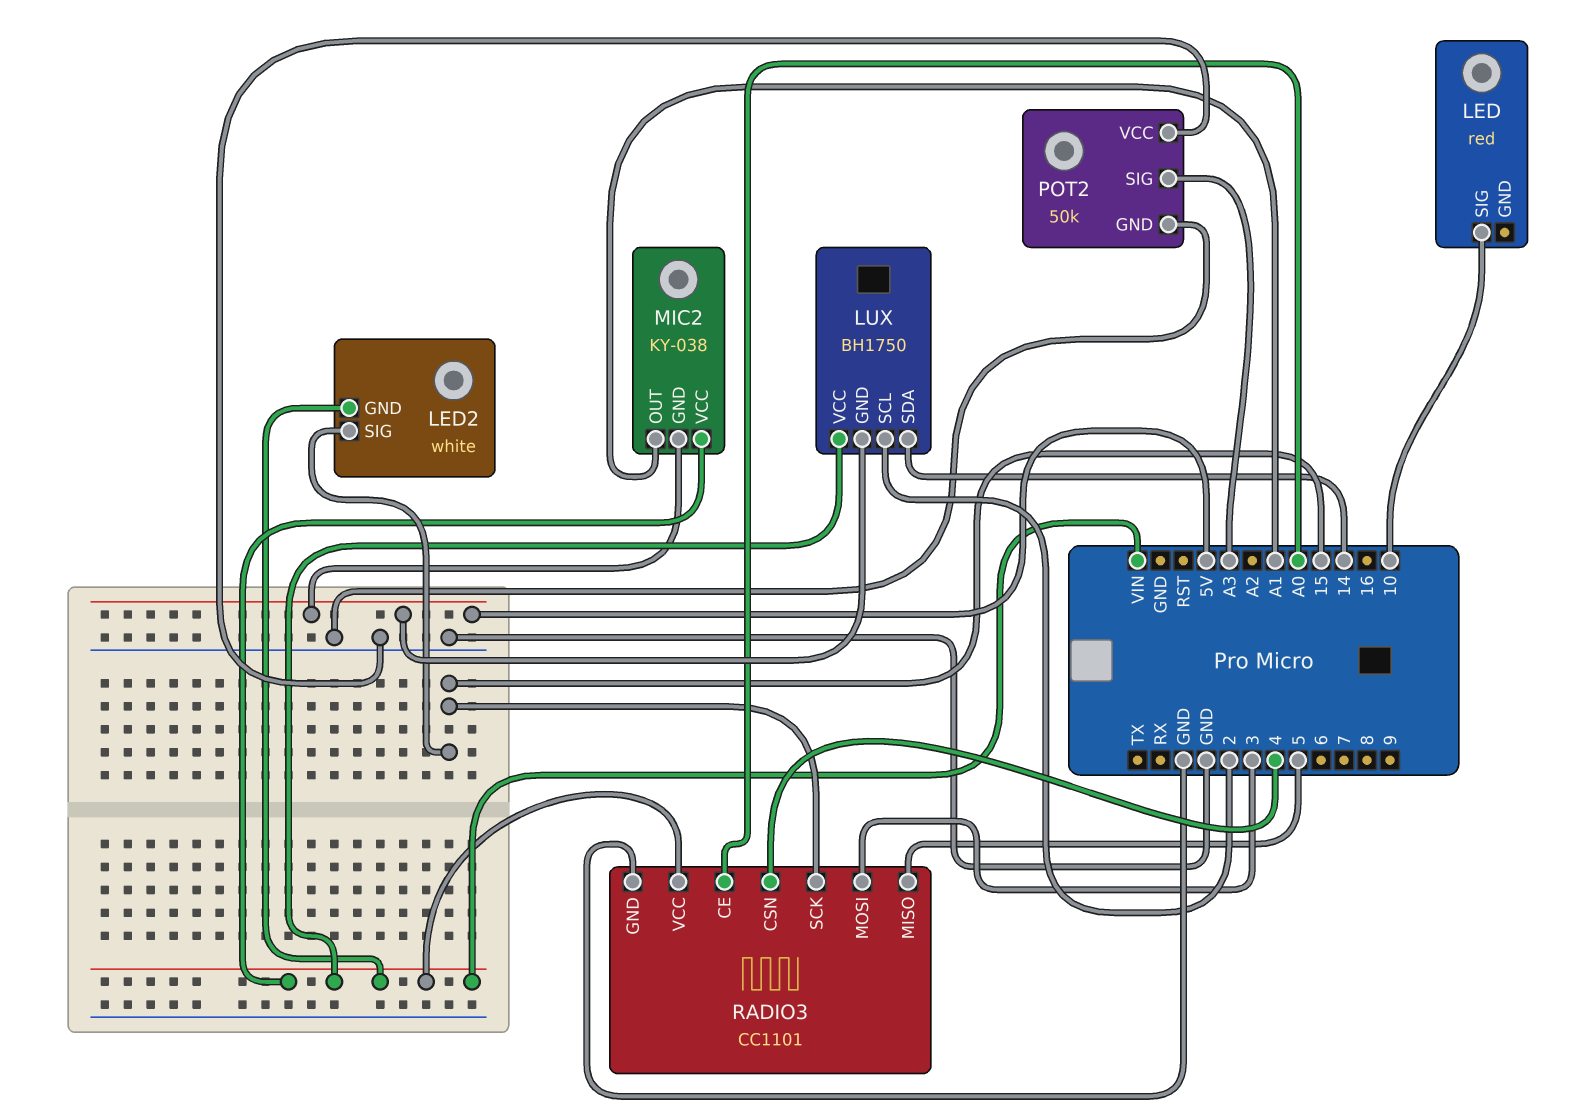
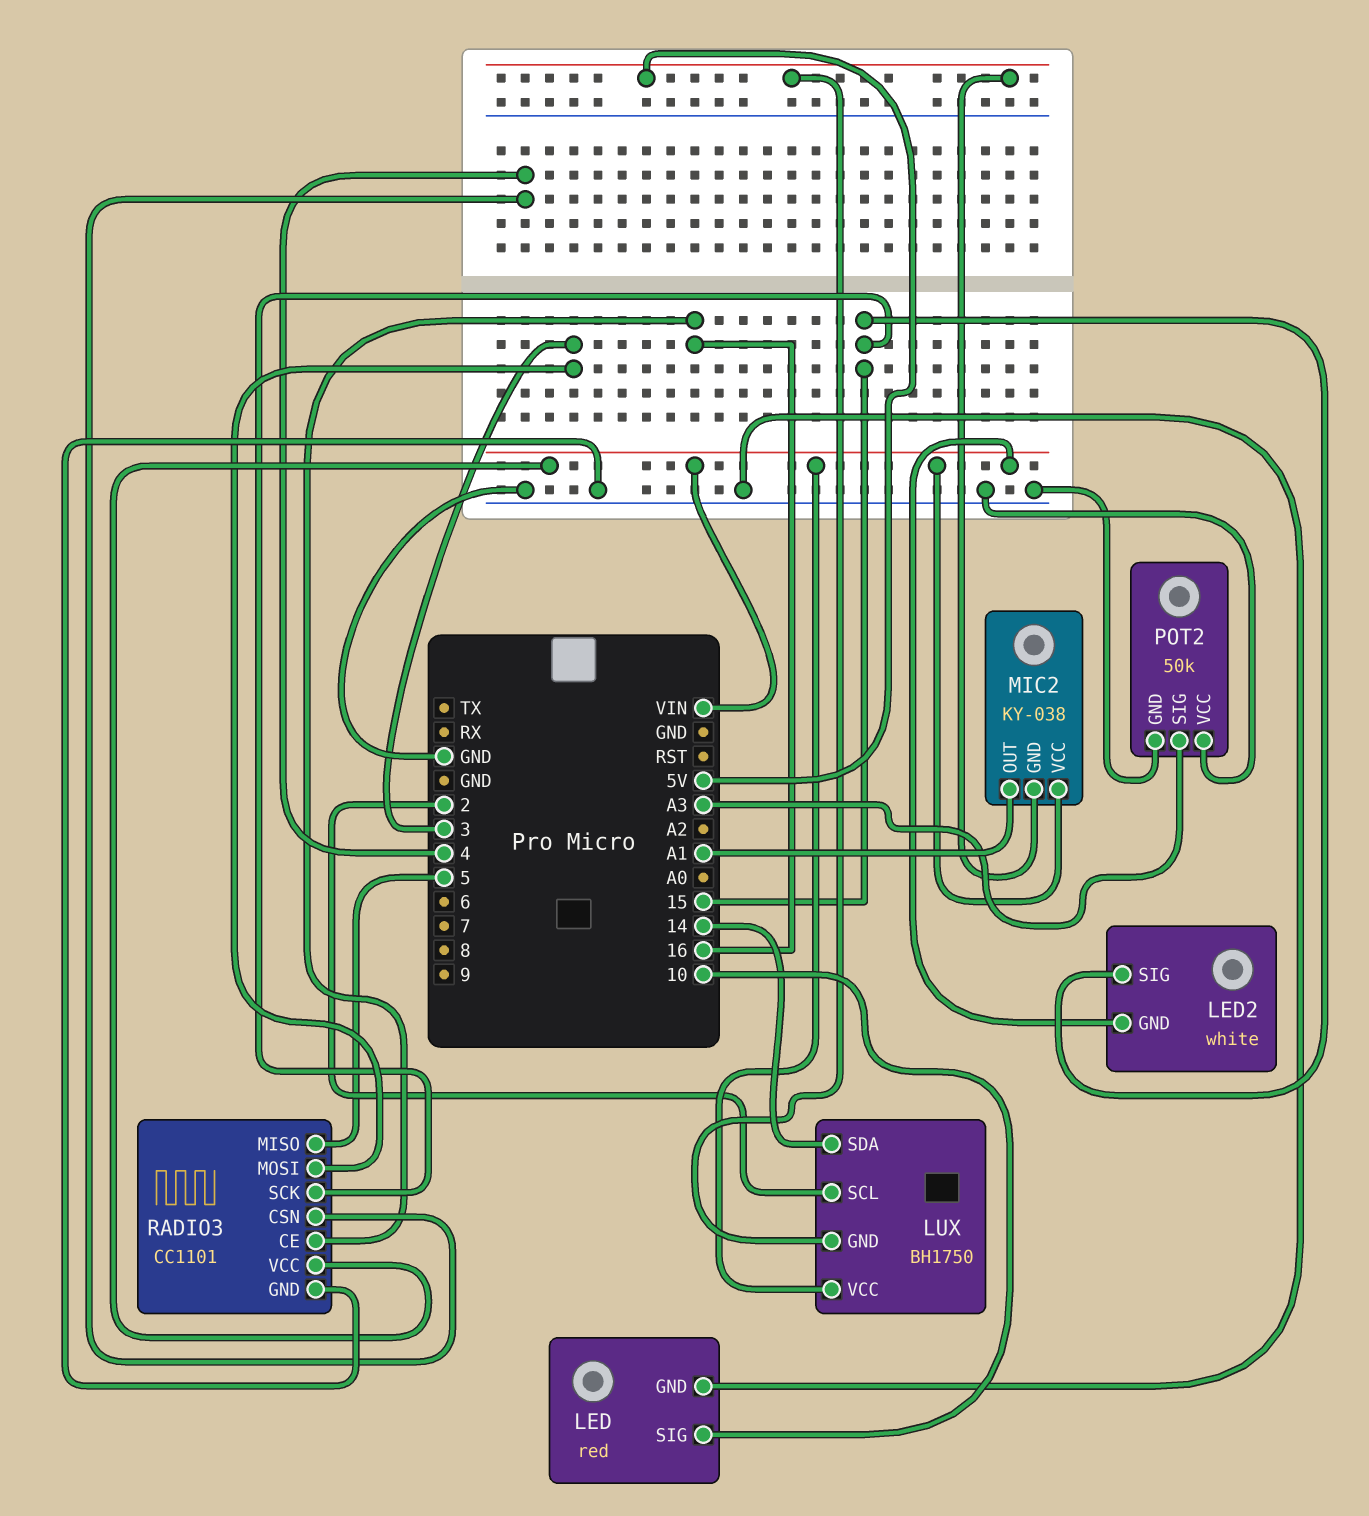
LED pin GND: none -> GND
RADIO3 pin CE: A0 -> 16

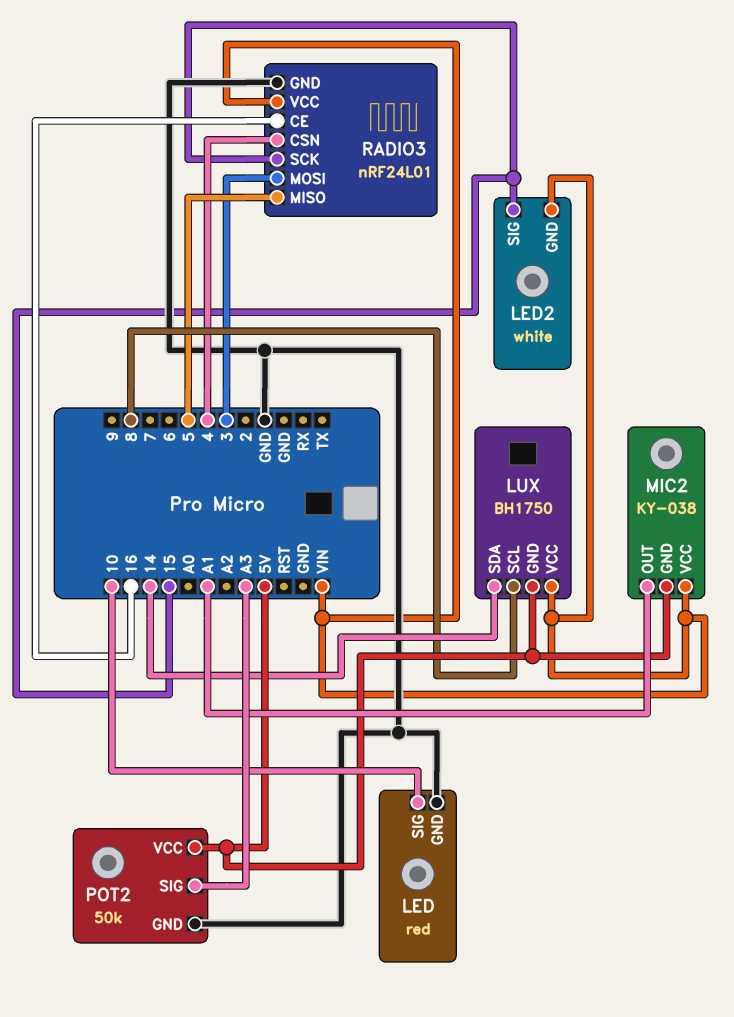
LUX pin SCL: 2 -> 8
POT2 pin VCC: GND -> 5V
RADIO3: CC1101 -> nRF24L01

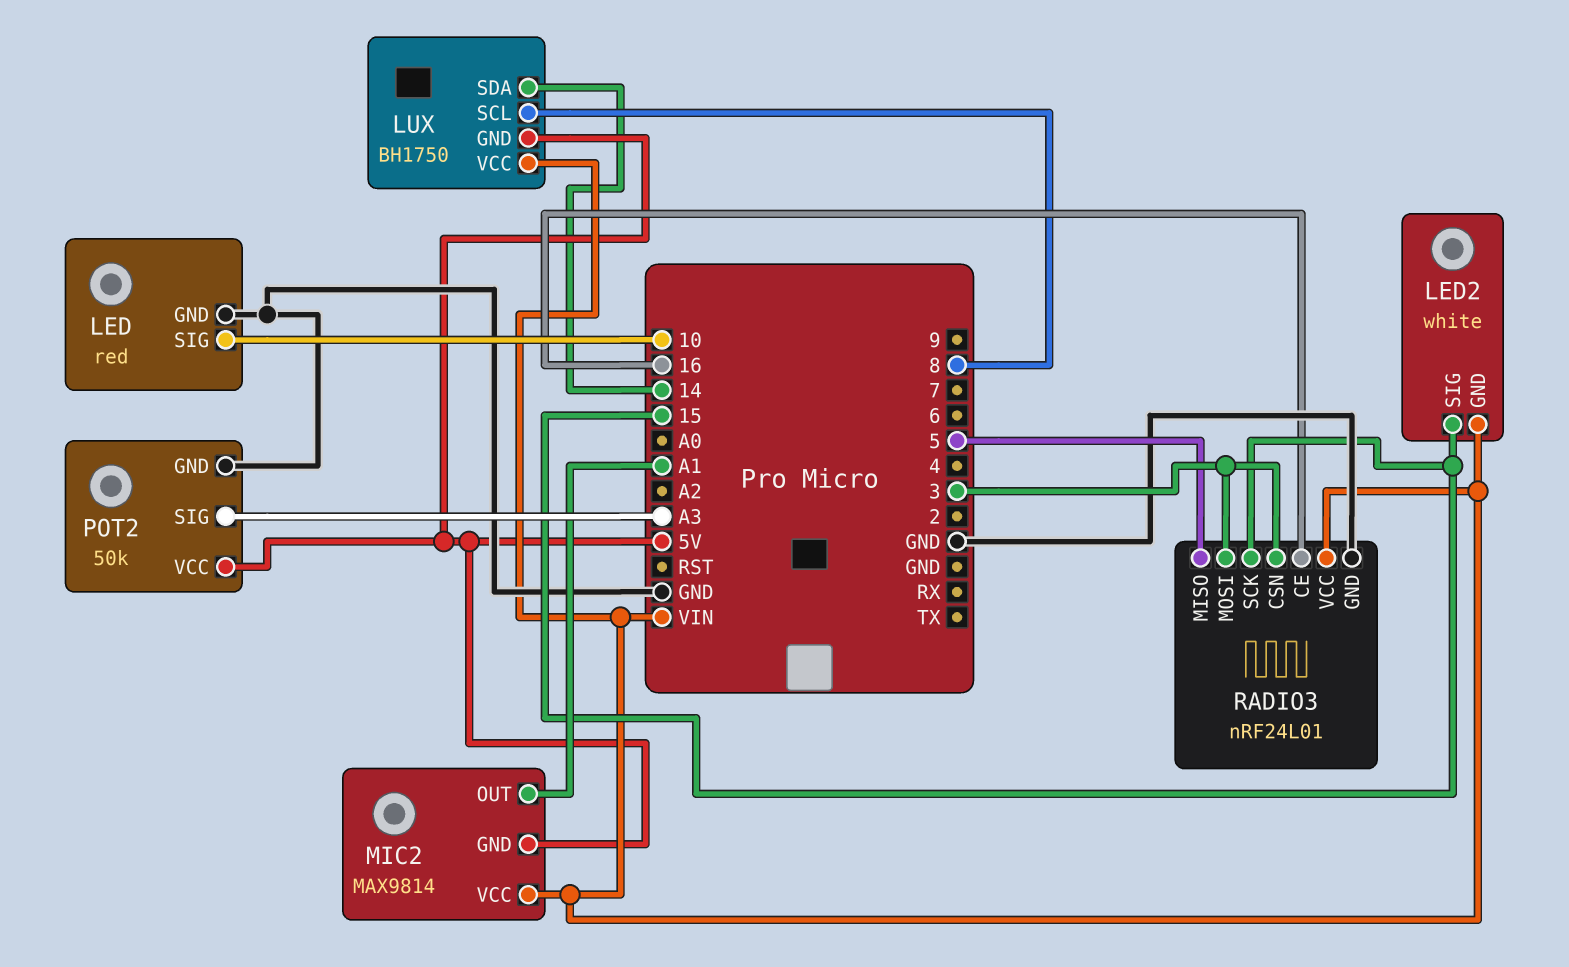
MIC2: KY-038 -> MAX9814
RADIO3 pin CSN: 4 -> 3

